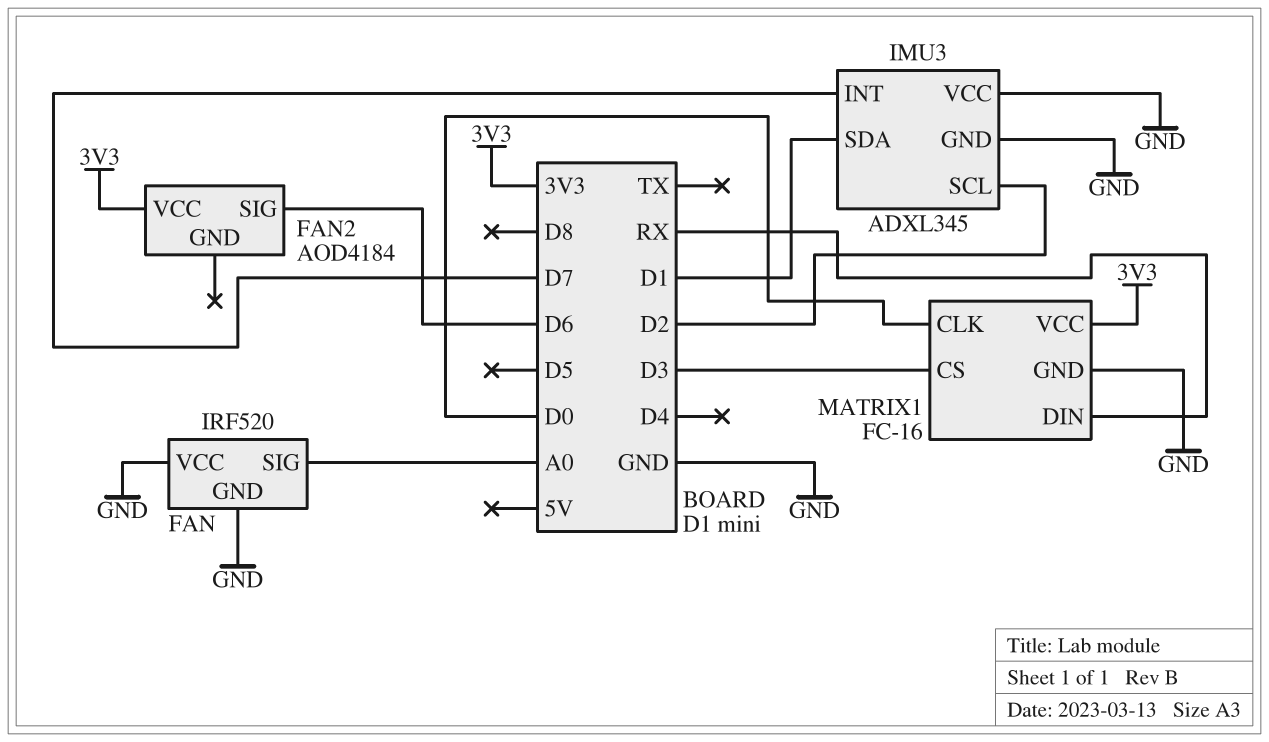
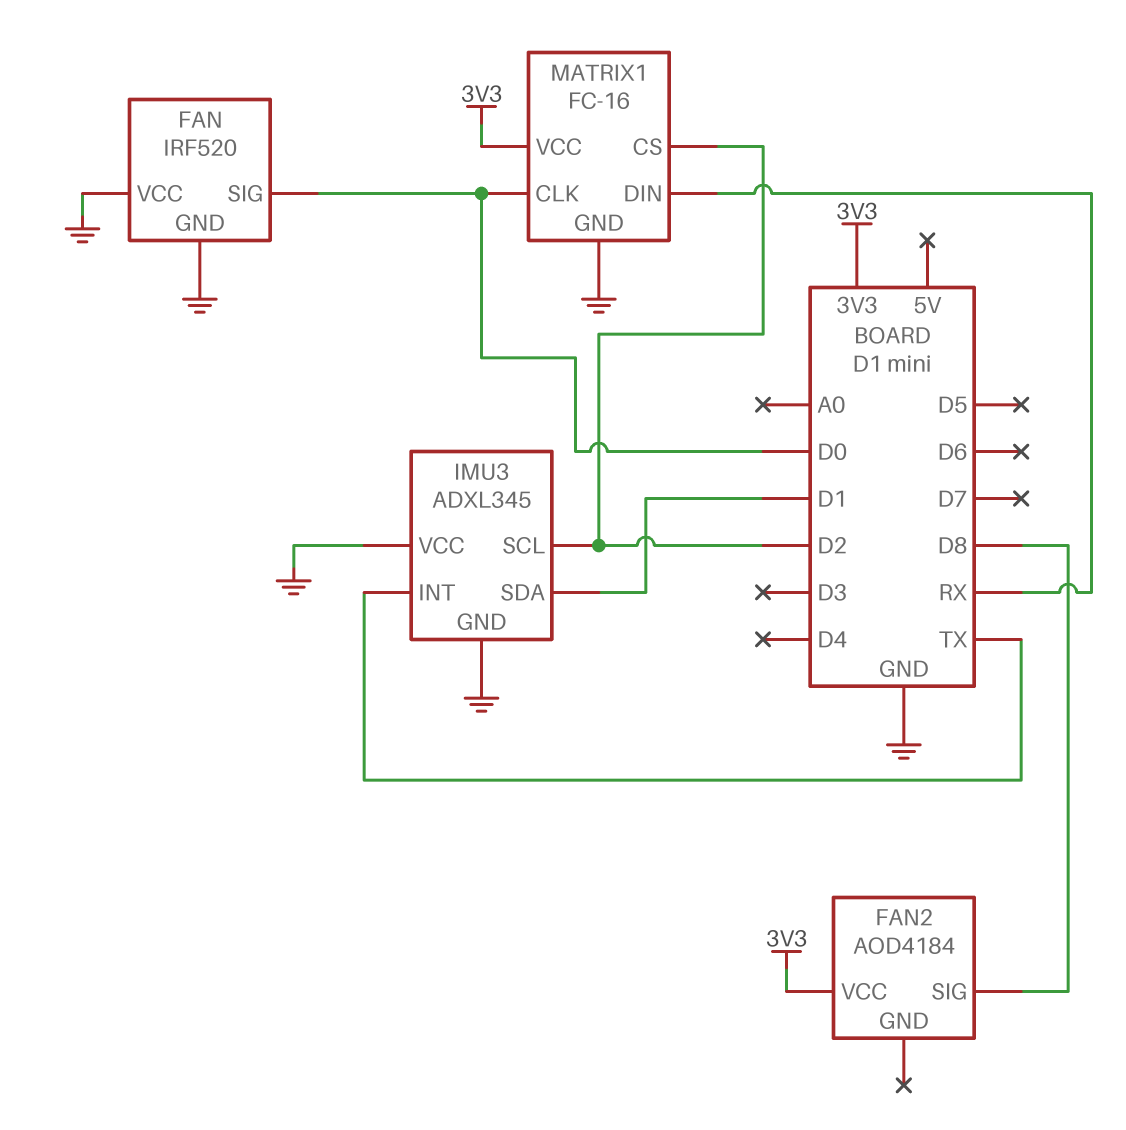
FAN pin SIG: A0 -> D0
FAN2 pin SIG: D6 -> D8
IMU3 pin INT: D7 -> TX
MATRIX1 pin CS: D3 -> D2

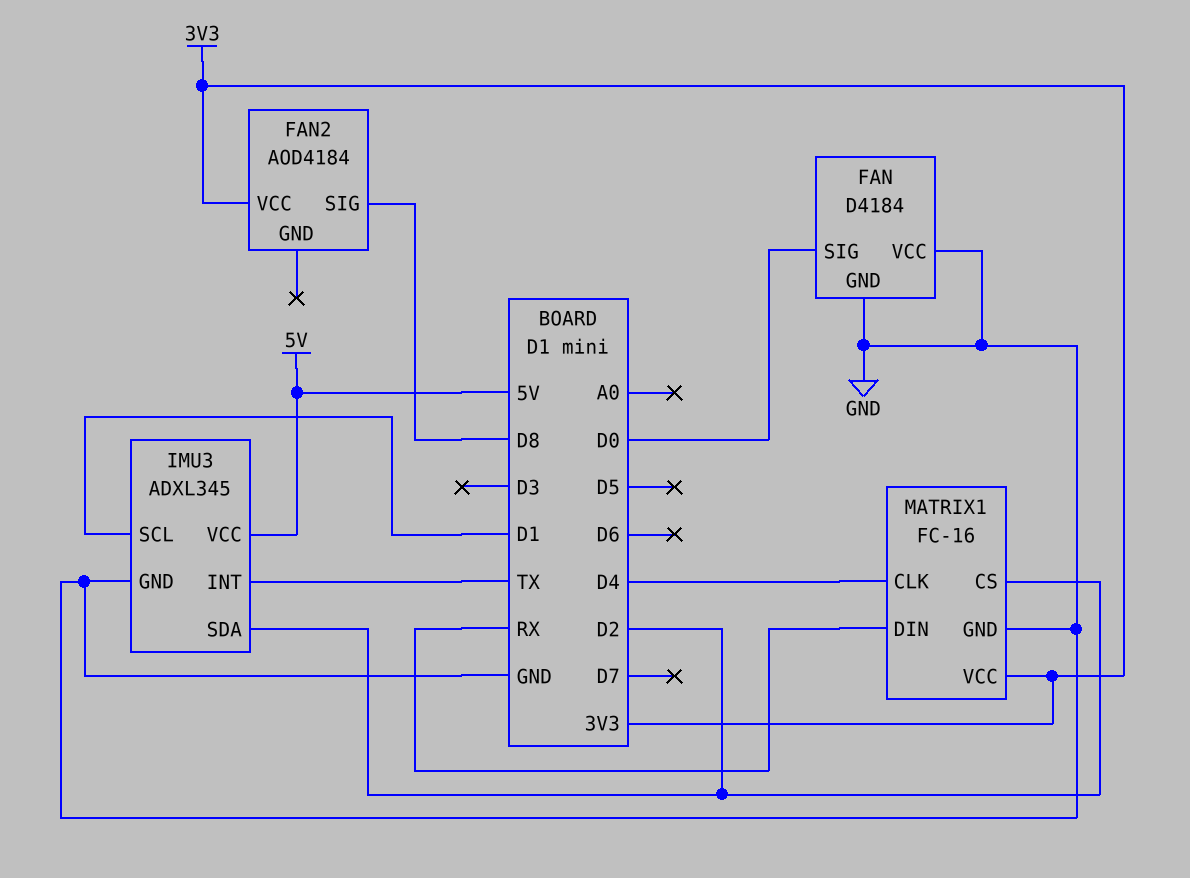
FAN: IRF520 -> D4184
IMU3 pin SCL: D2 -> D1
IMU3 pin SDA: D1 -> D2
IMU3 pin VCC: GND -> 5V
MATRIX1 pin CLK: D0 -> D4

